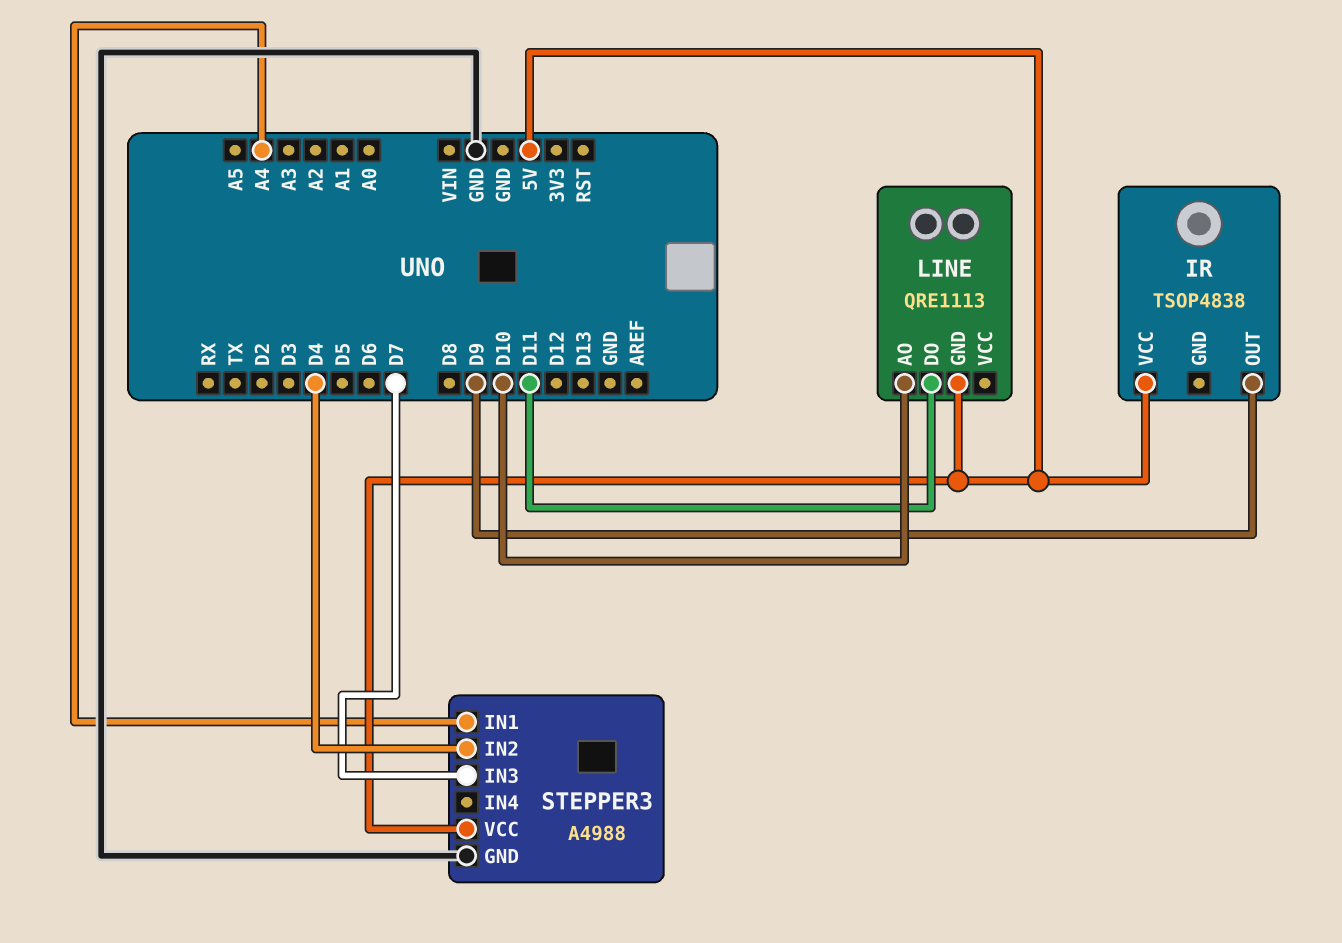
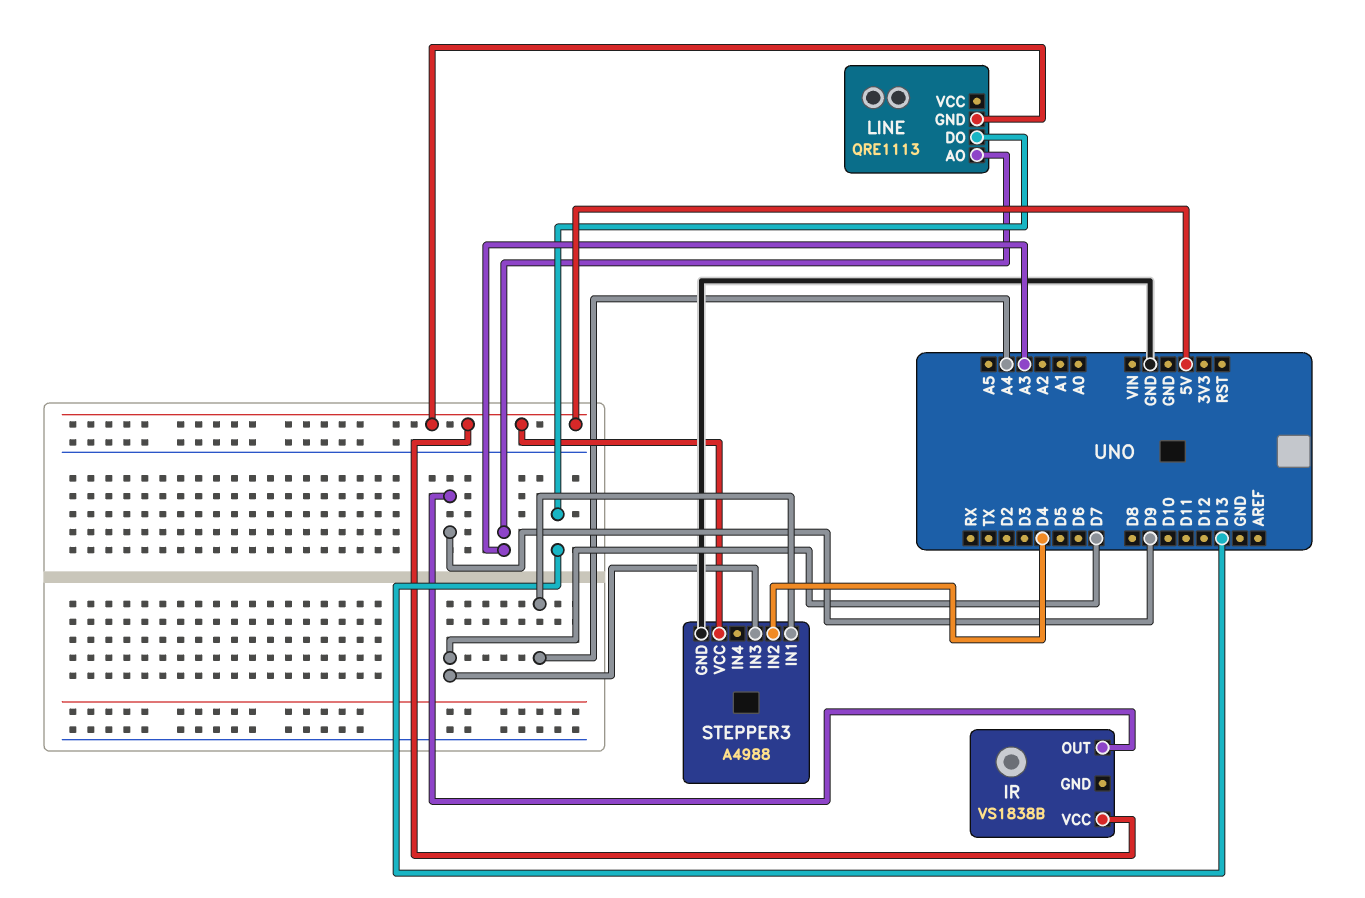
IR: TSOP4838 -> VS1838B
LINE pin AO: D10 -> A3
LINE pin DO: D11 -> D13

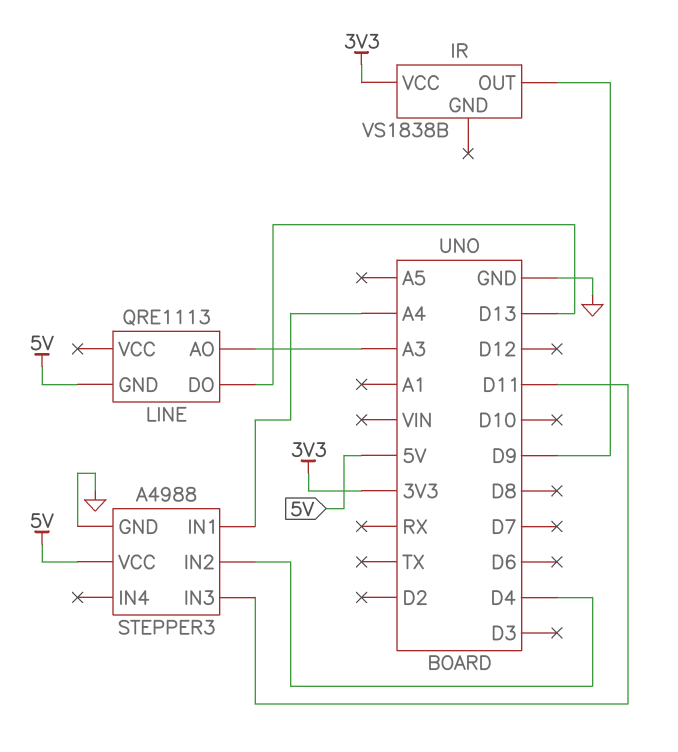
IR pin VCC: 5V -> 3V3
STEPPER3 pin IN3: D7 -> D11

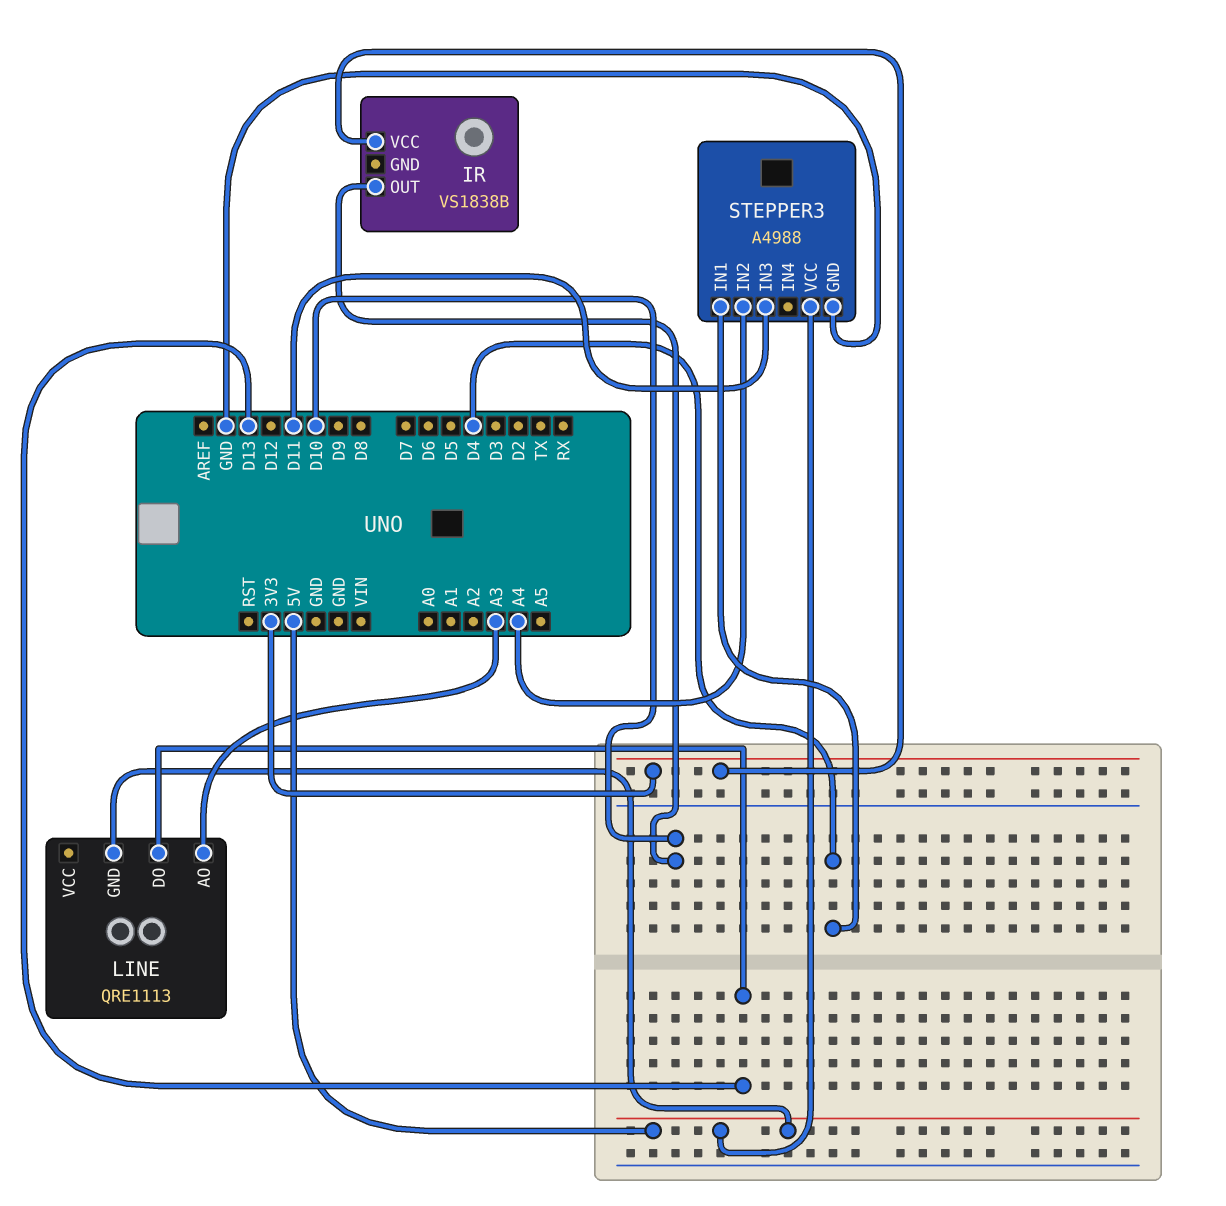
IR pin OUT: D9 -> D10
STEPPER3 pin IN1: A4 -> D4
STEPPER3 pin IN2: D4 -> A4

